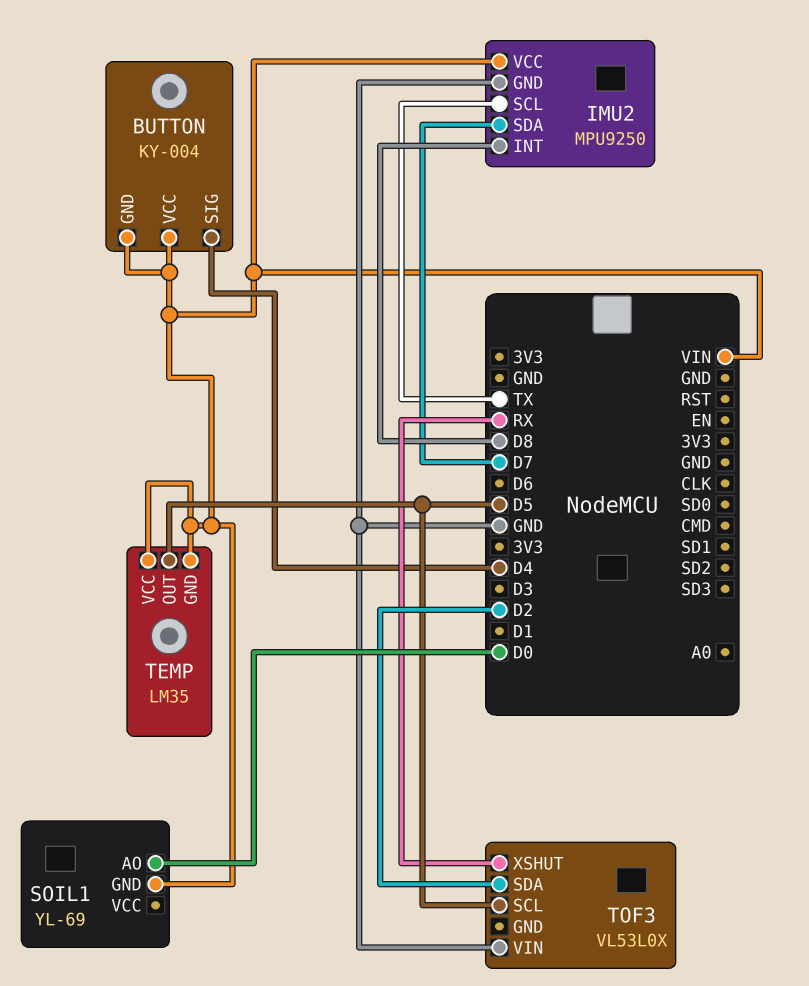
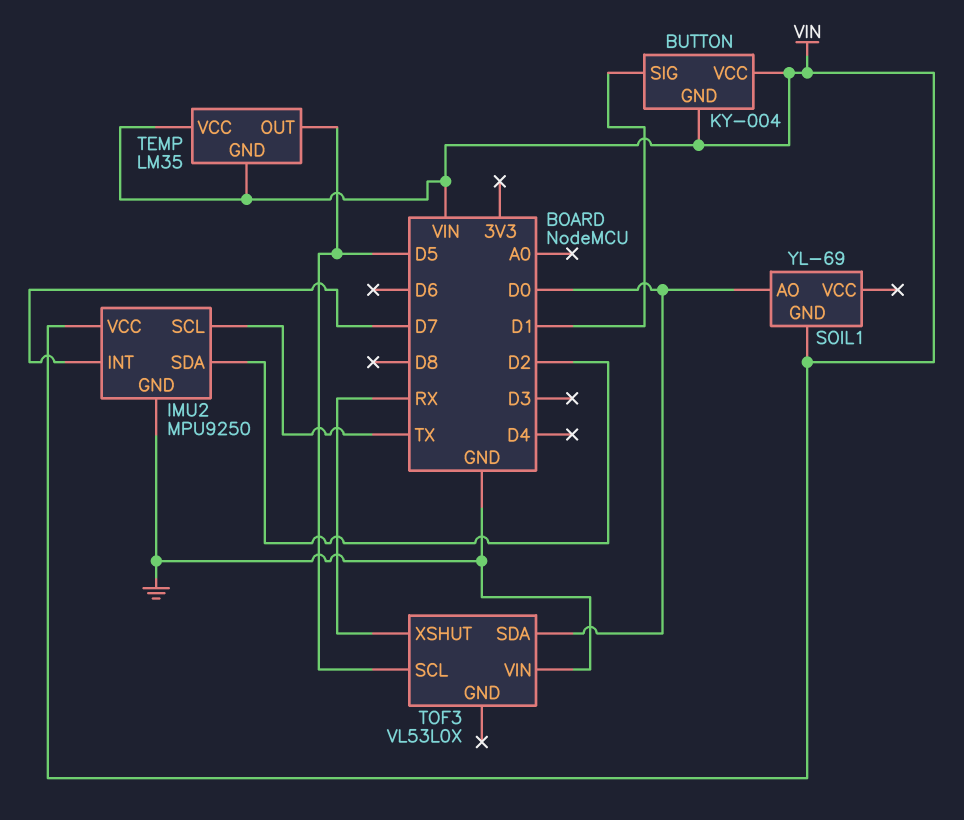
BUTTON pin SIG: D4 -> D1
IMU2 pin INT: D8 -> D7
IMU2 pin SDA: D7 -> D2
TOF3 pin SDA: D2 -> D0

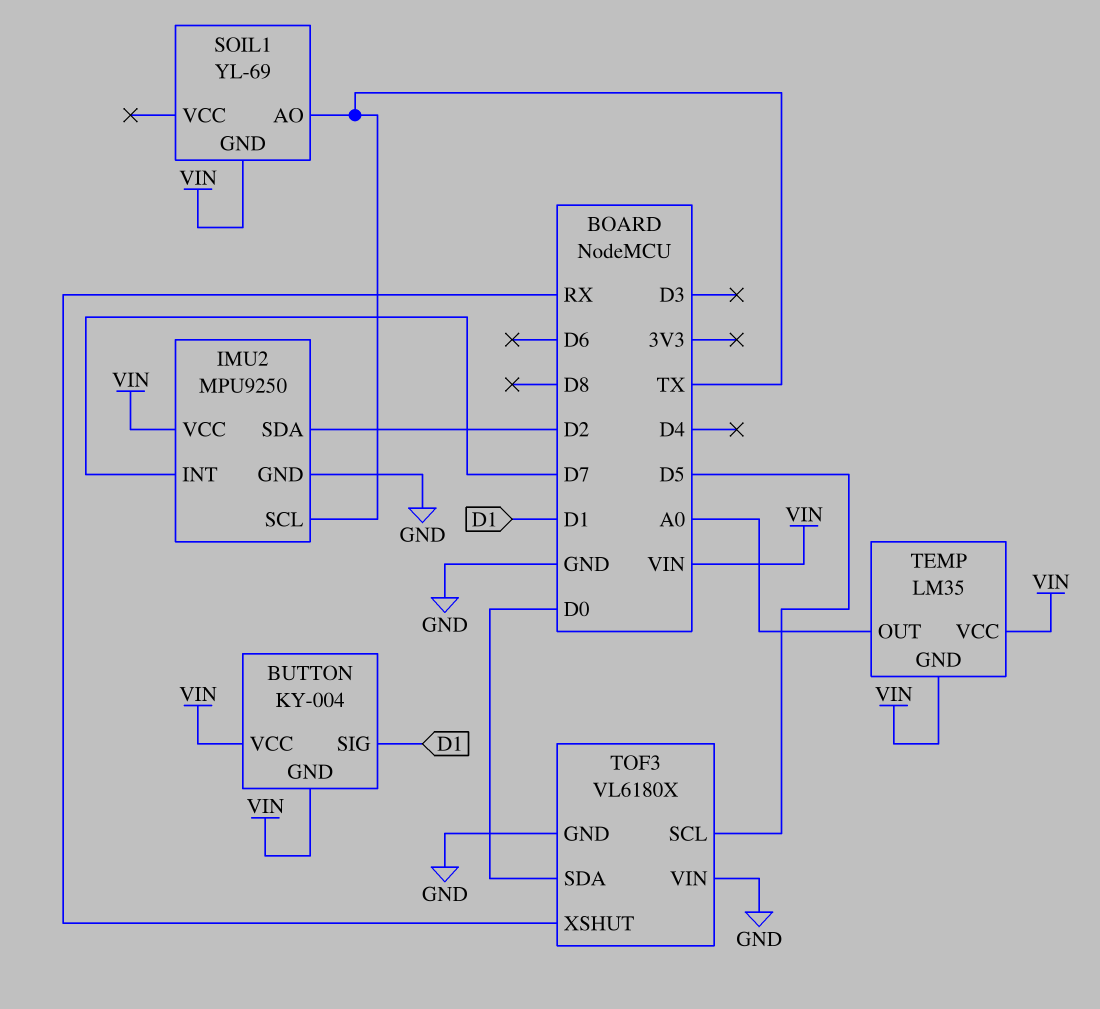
SOIL1 pin AO: D0 -> TX
TEMP pin OUT: D5 -> A0
TOF3: VL53L0X -> VL6180X
TOF3 pin GND: none -> GND

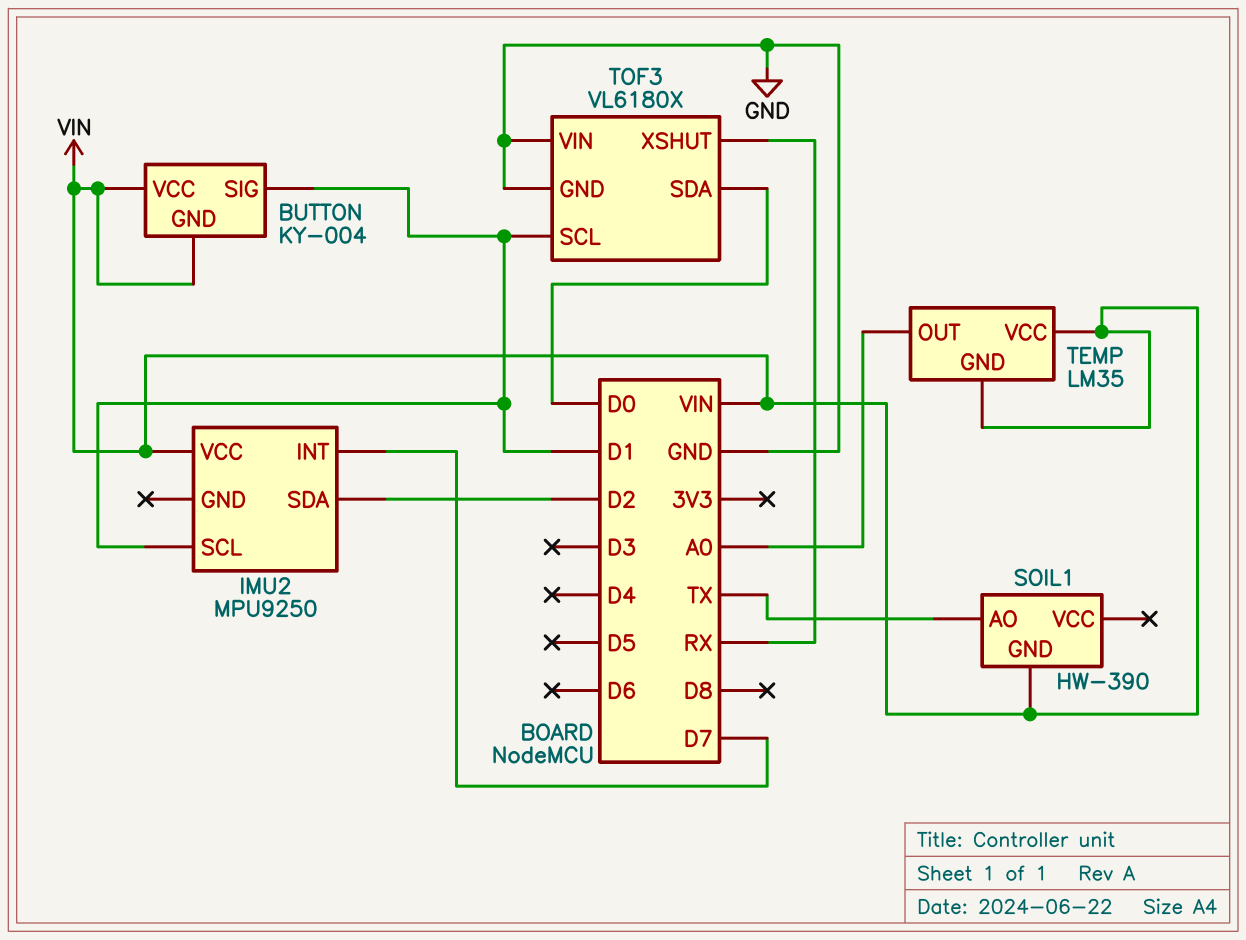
IMU2 pin GND: GND -> none
IMU2 pin SCL: TX -> D1
SOIL1: YL-69 -> HW-390
TOF3 pin SCL: D5 -> D1

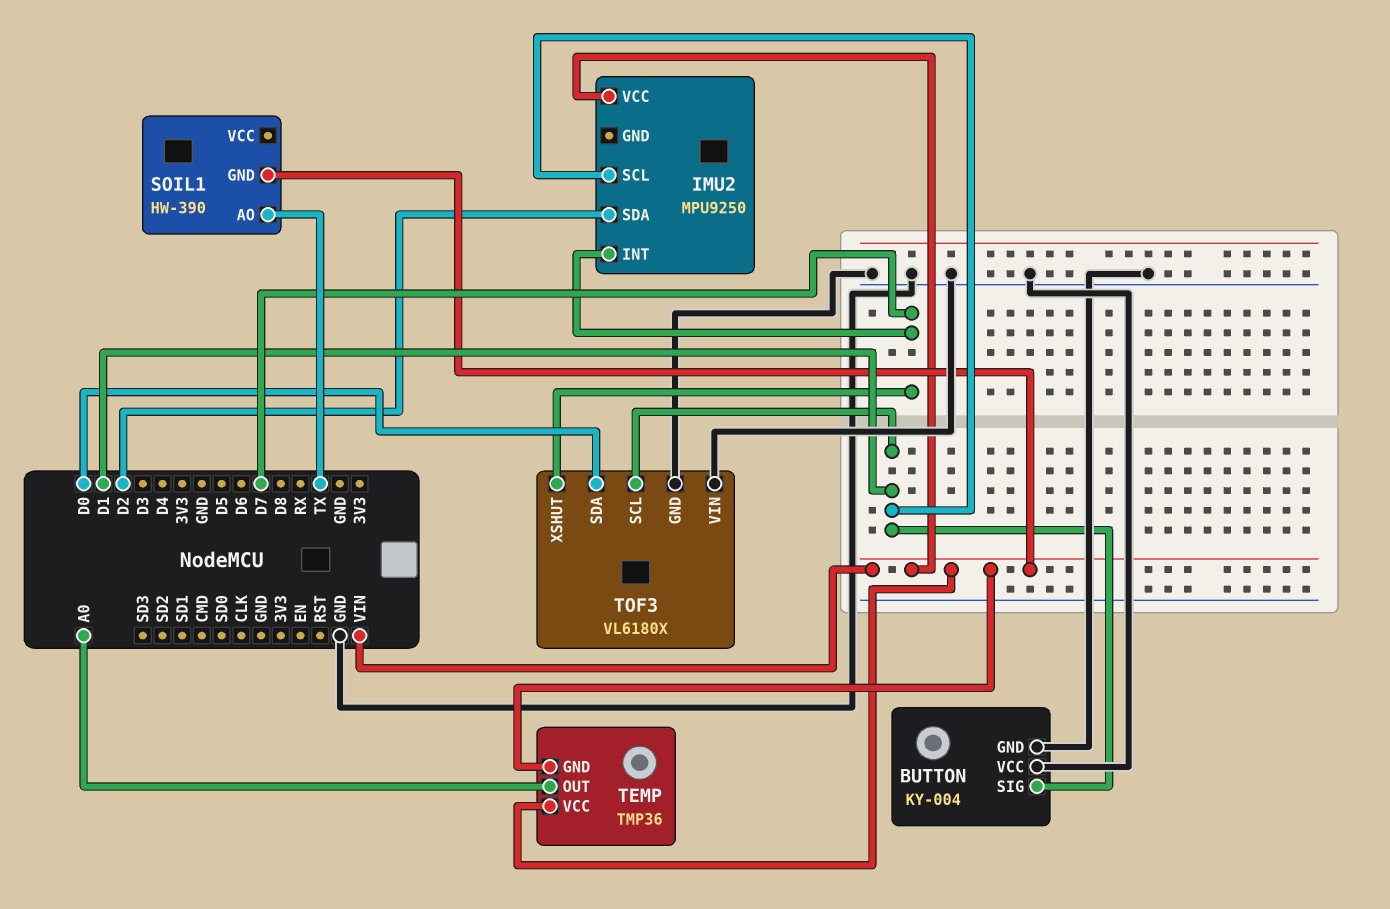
BUTTON pin GND: VIN -> GND
BUTTON pin VCC: VIN -> GND
TEMP: LM35 -> TMP36
TOF3 pin XSHUT: RX -> D7

